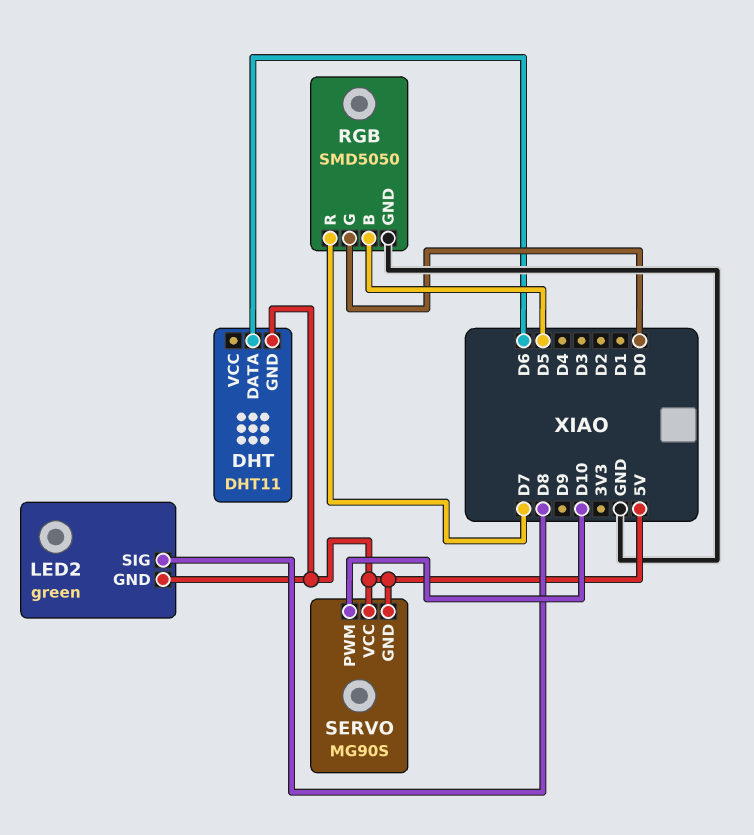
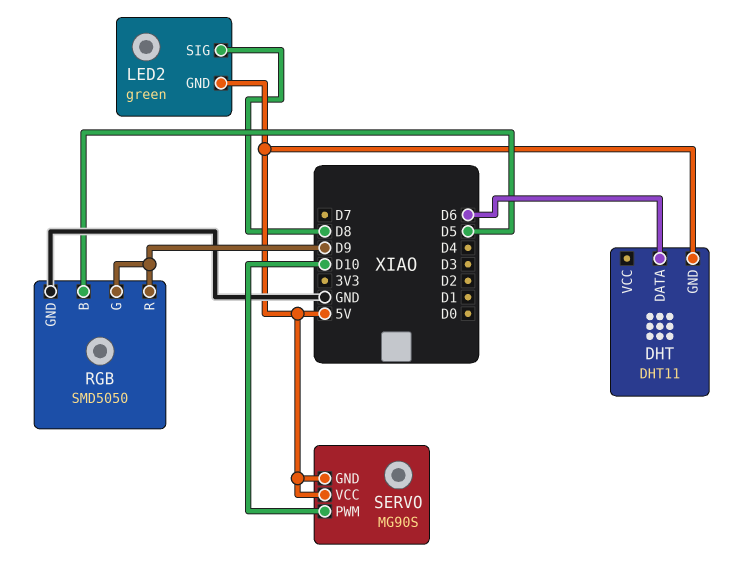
RGB pin G: D0 -> D9
RGB pin R: D7 -> D9

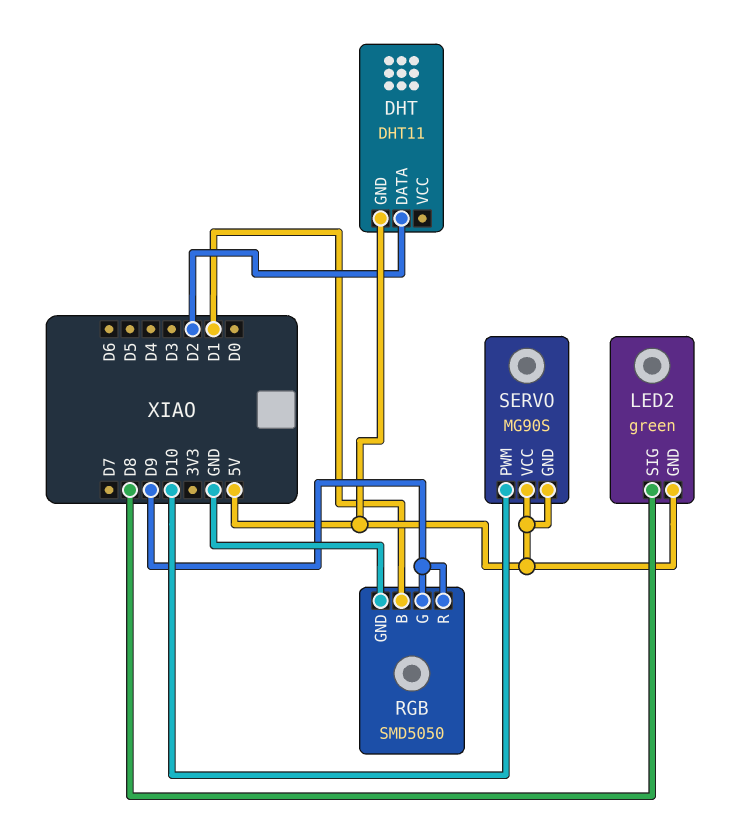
DHT pin DATA: D6 -> D2
RGB pin B: D5 -> D1

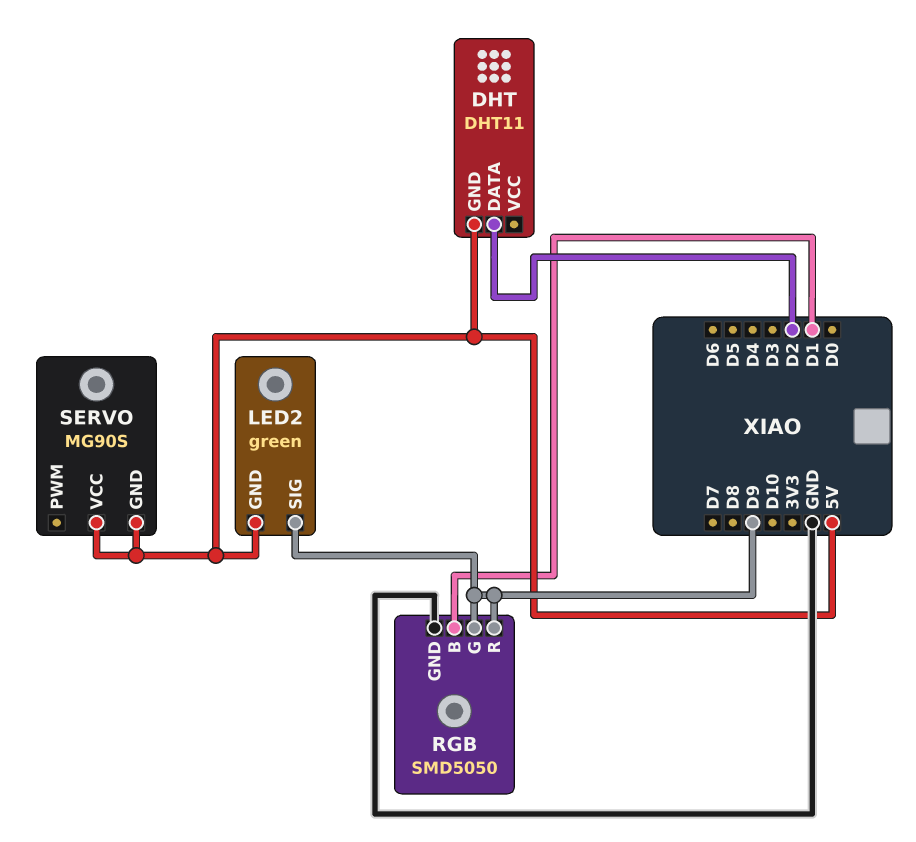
LED2 pin SIG: D8 -> D9
SERVO pin PWM: D10 -> none

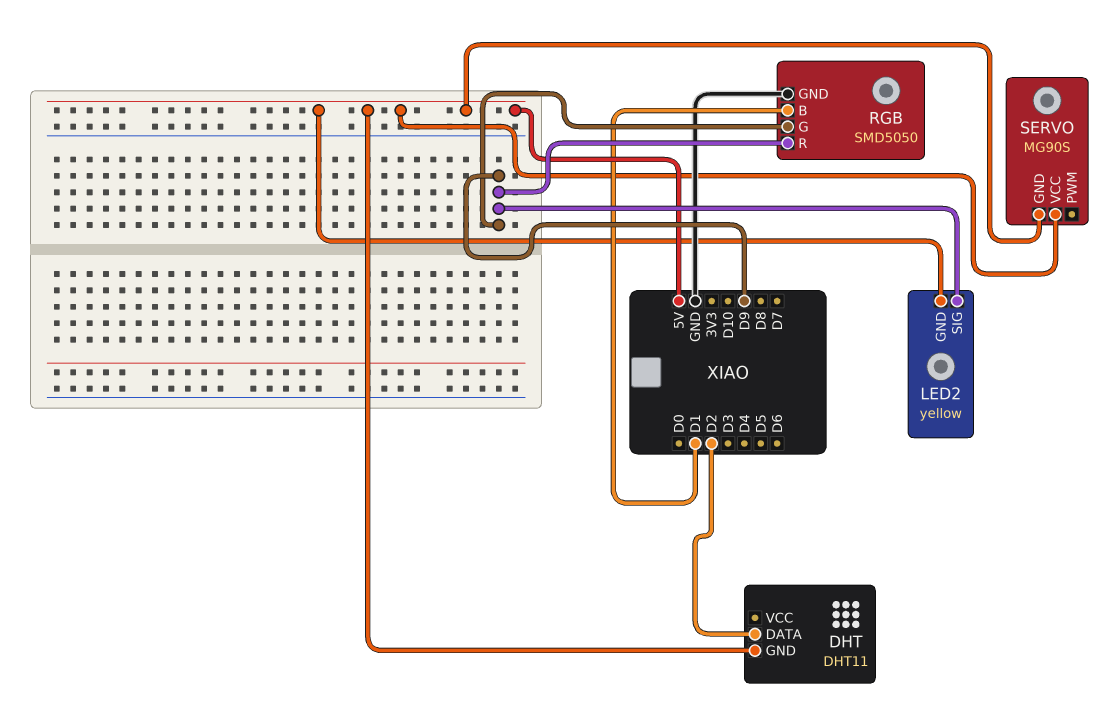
LED2: green -> yellow

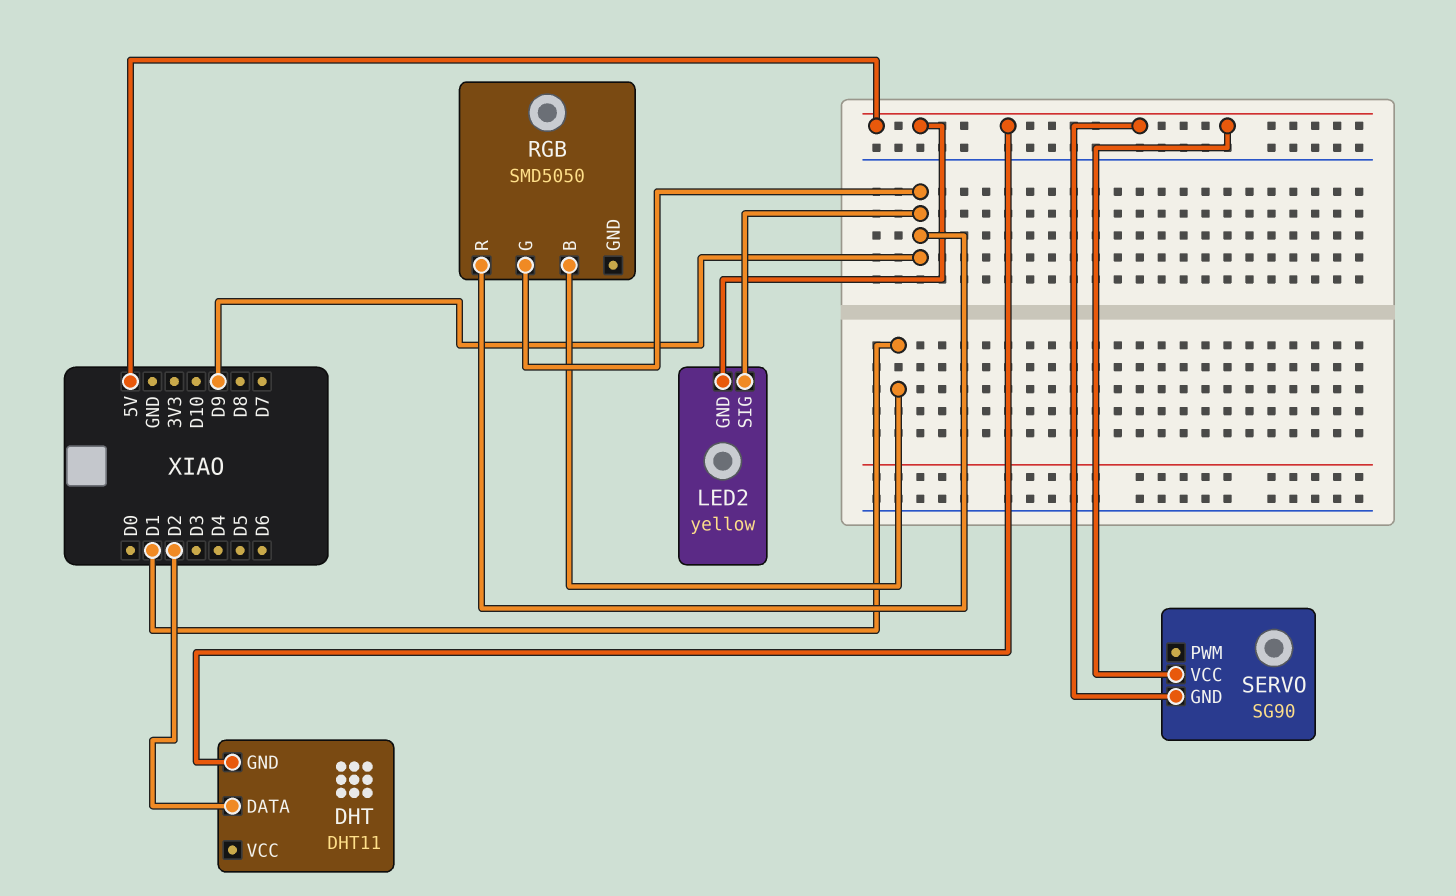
RGB pin GND: GND -> none
SERVO: MG90S -> SG90

